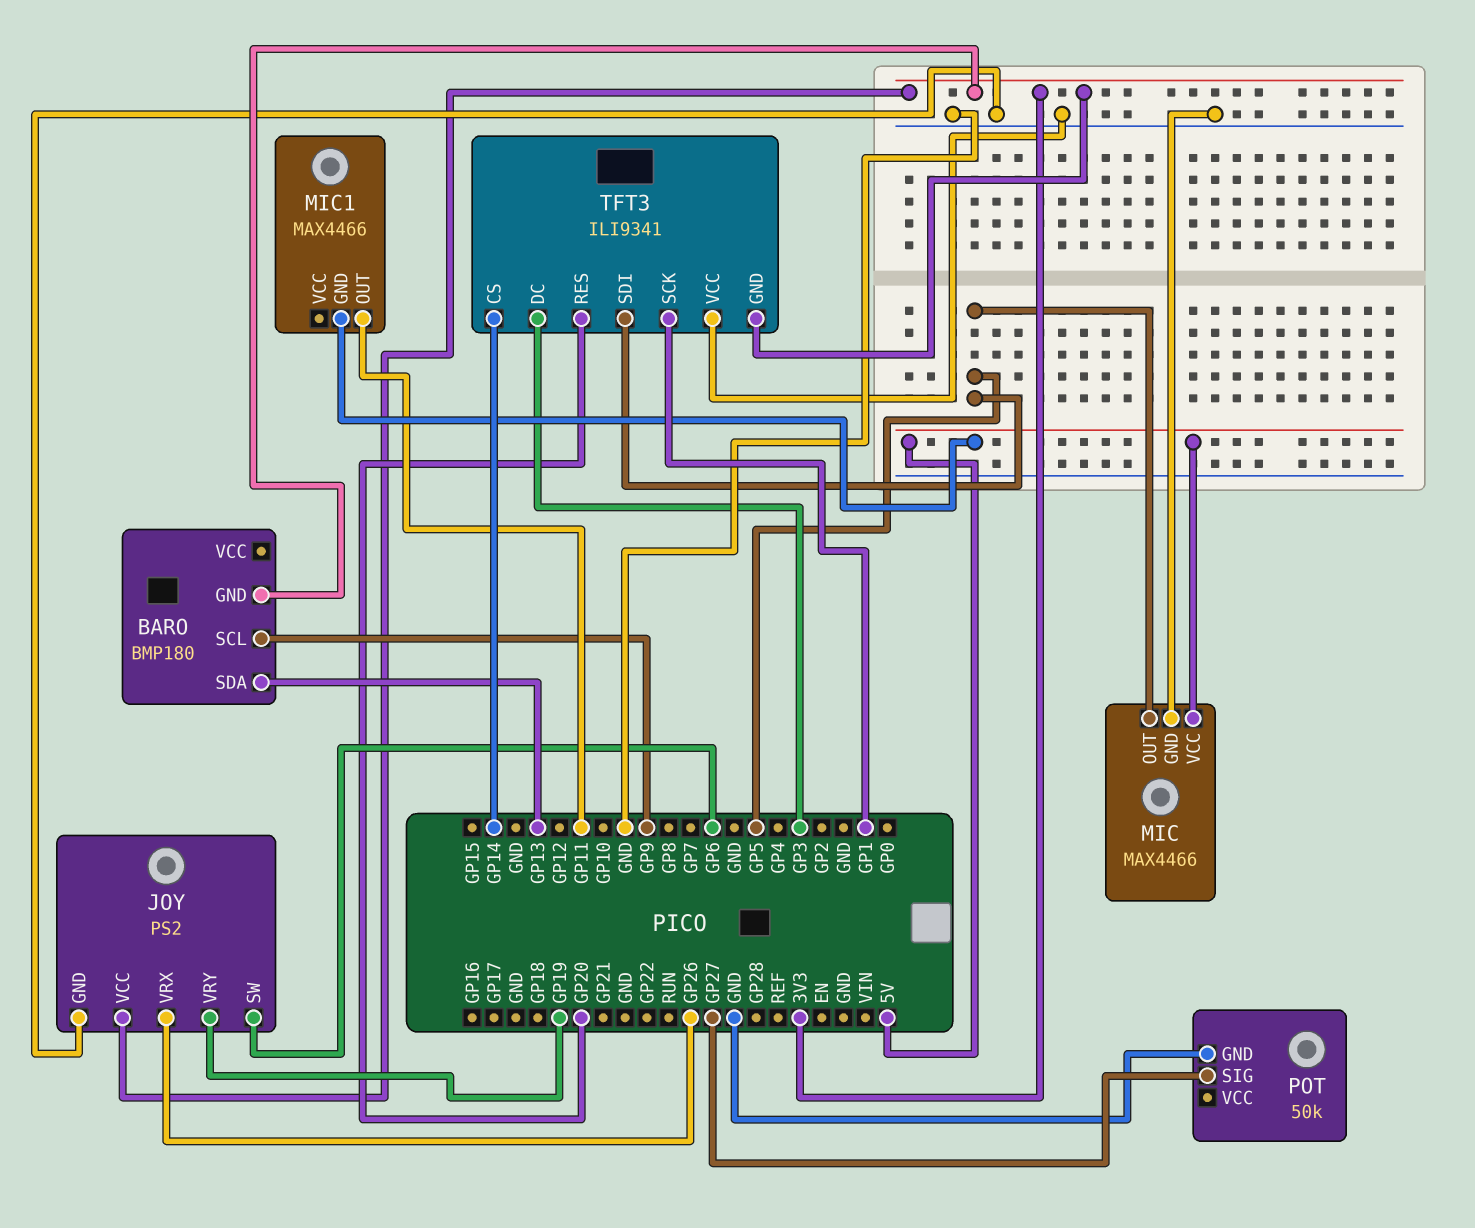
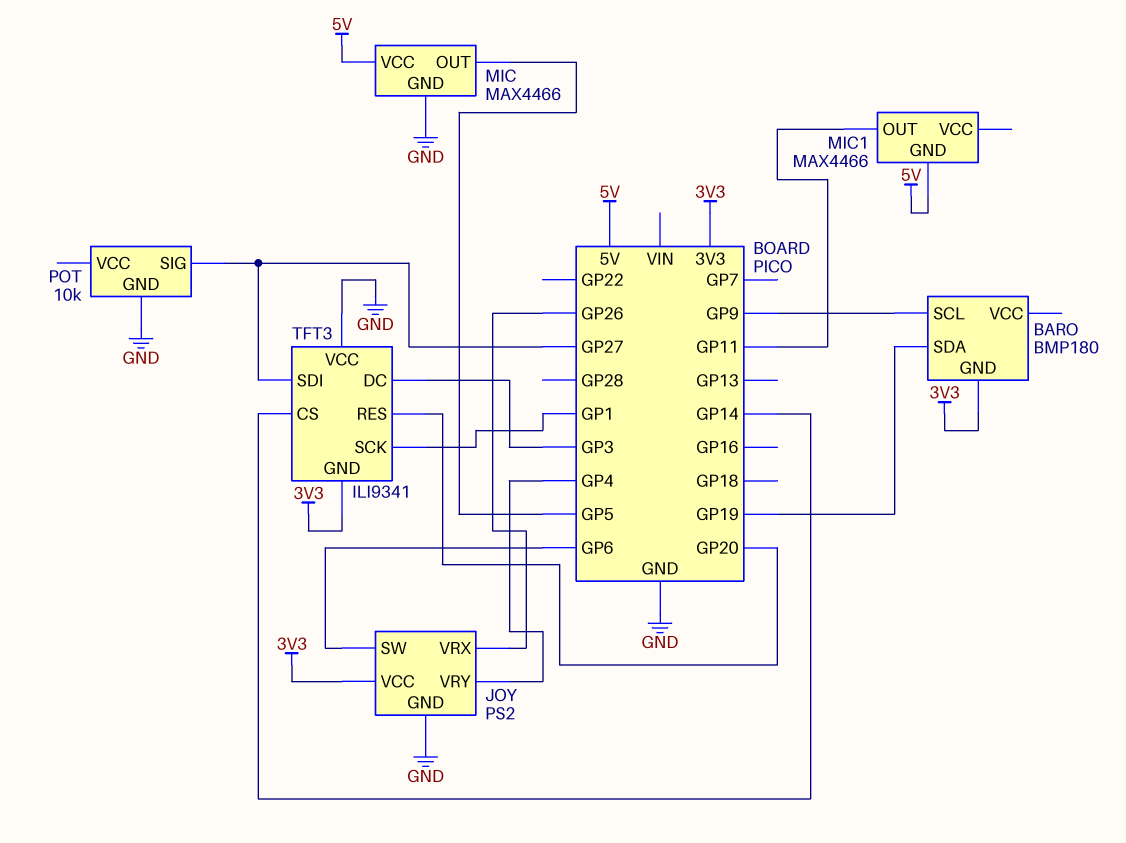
BARO pin SDA: GP13 -> GP19
JOY pin VRY: GP19 -> GP4
POT: 50k -> 10k
TFT3 pin SDI: GP5 -> GP27

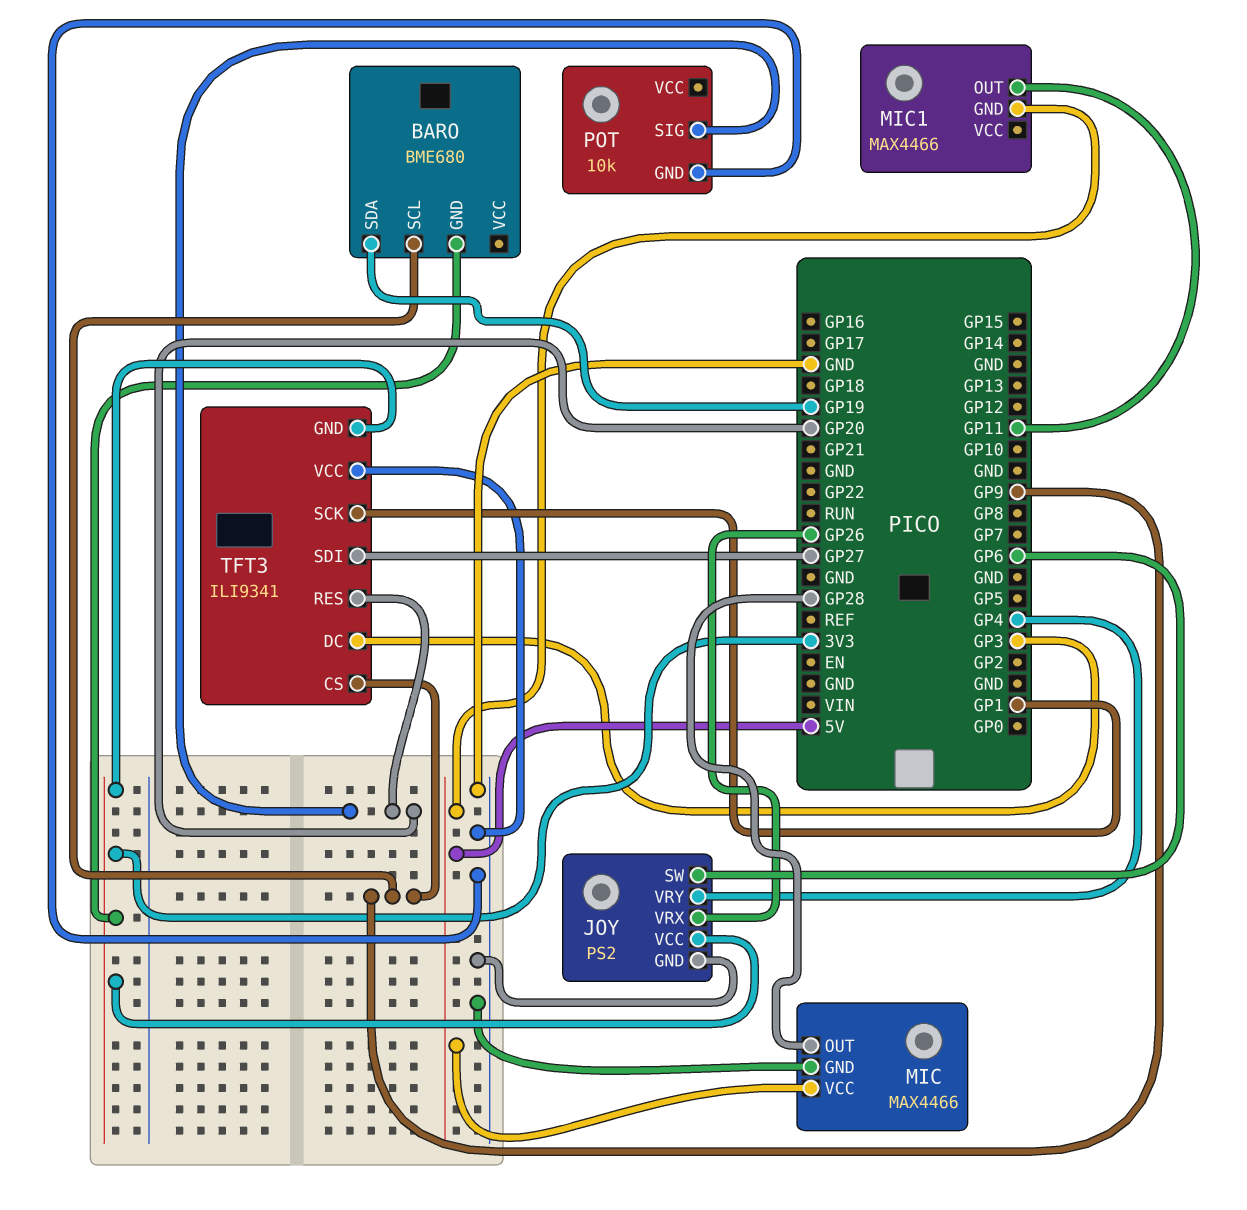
BARO: BMP180 -> BME680
MIC pin OUT: GP5 -> GP28
POT pin SIG: GP27 -> GP20
TFT3 pin CS: GP14 -> GP9

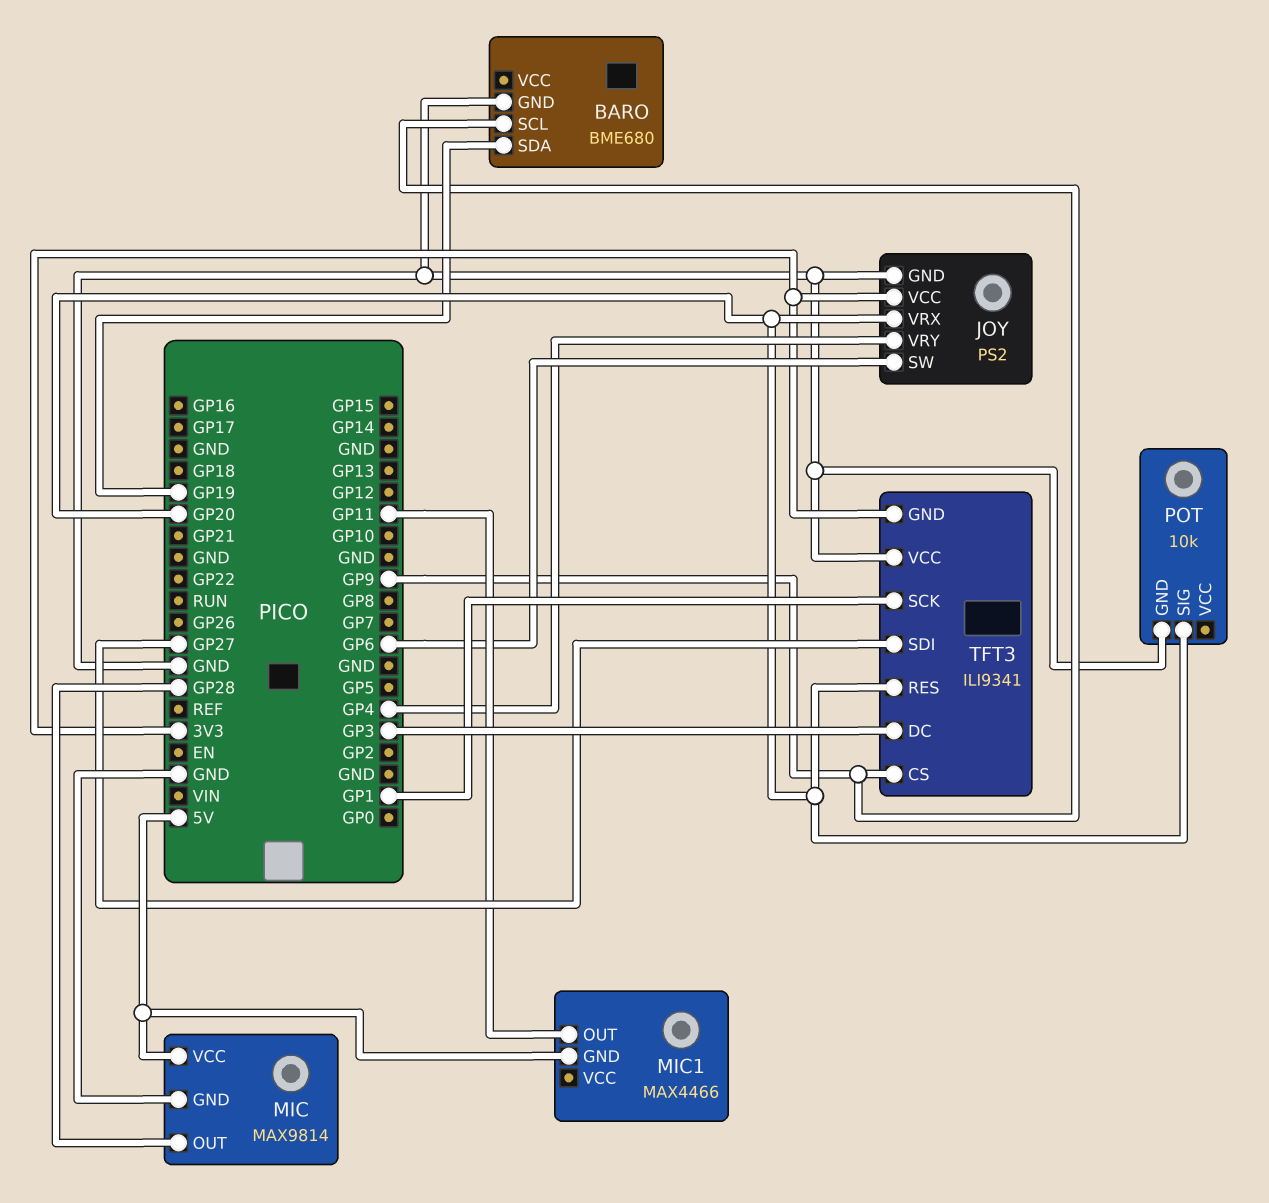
BARO pin GND: 3V3 -> GND
JOY pin VRX: GP26 -> GP20
MIC: MAX4466 -> MAX9814

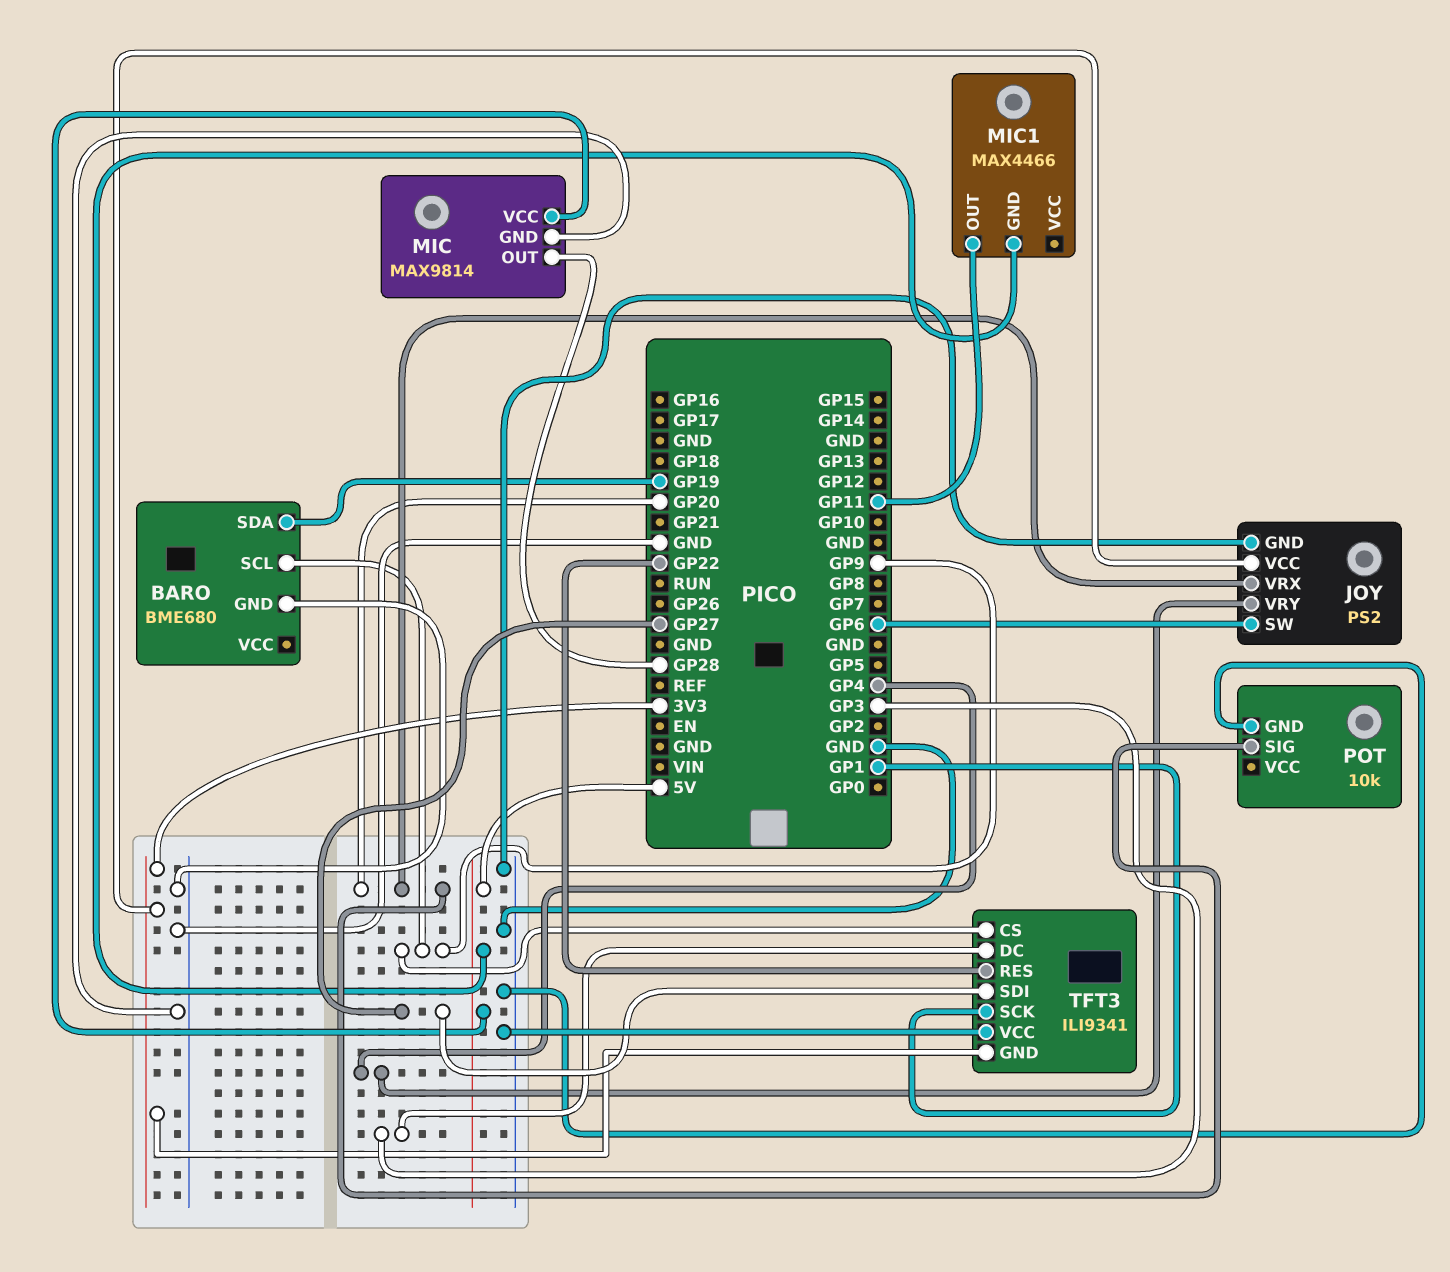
TFT3 pin RES: GP20 -> GP22

